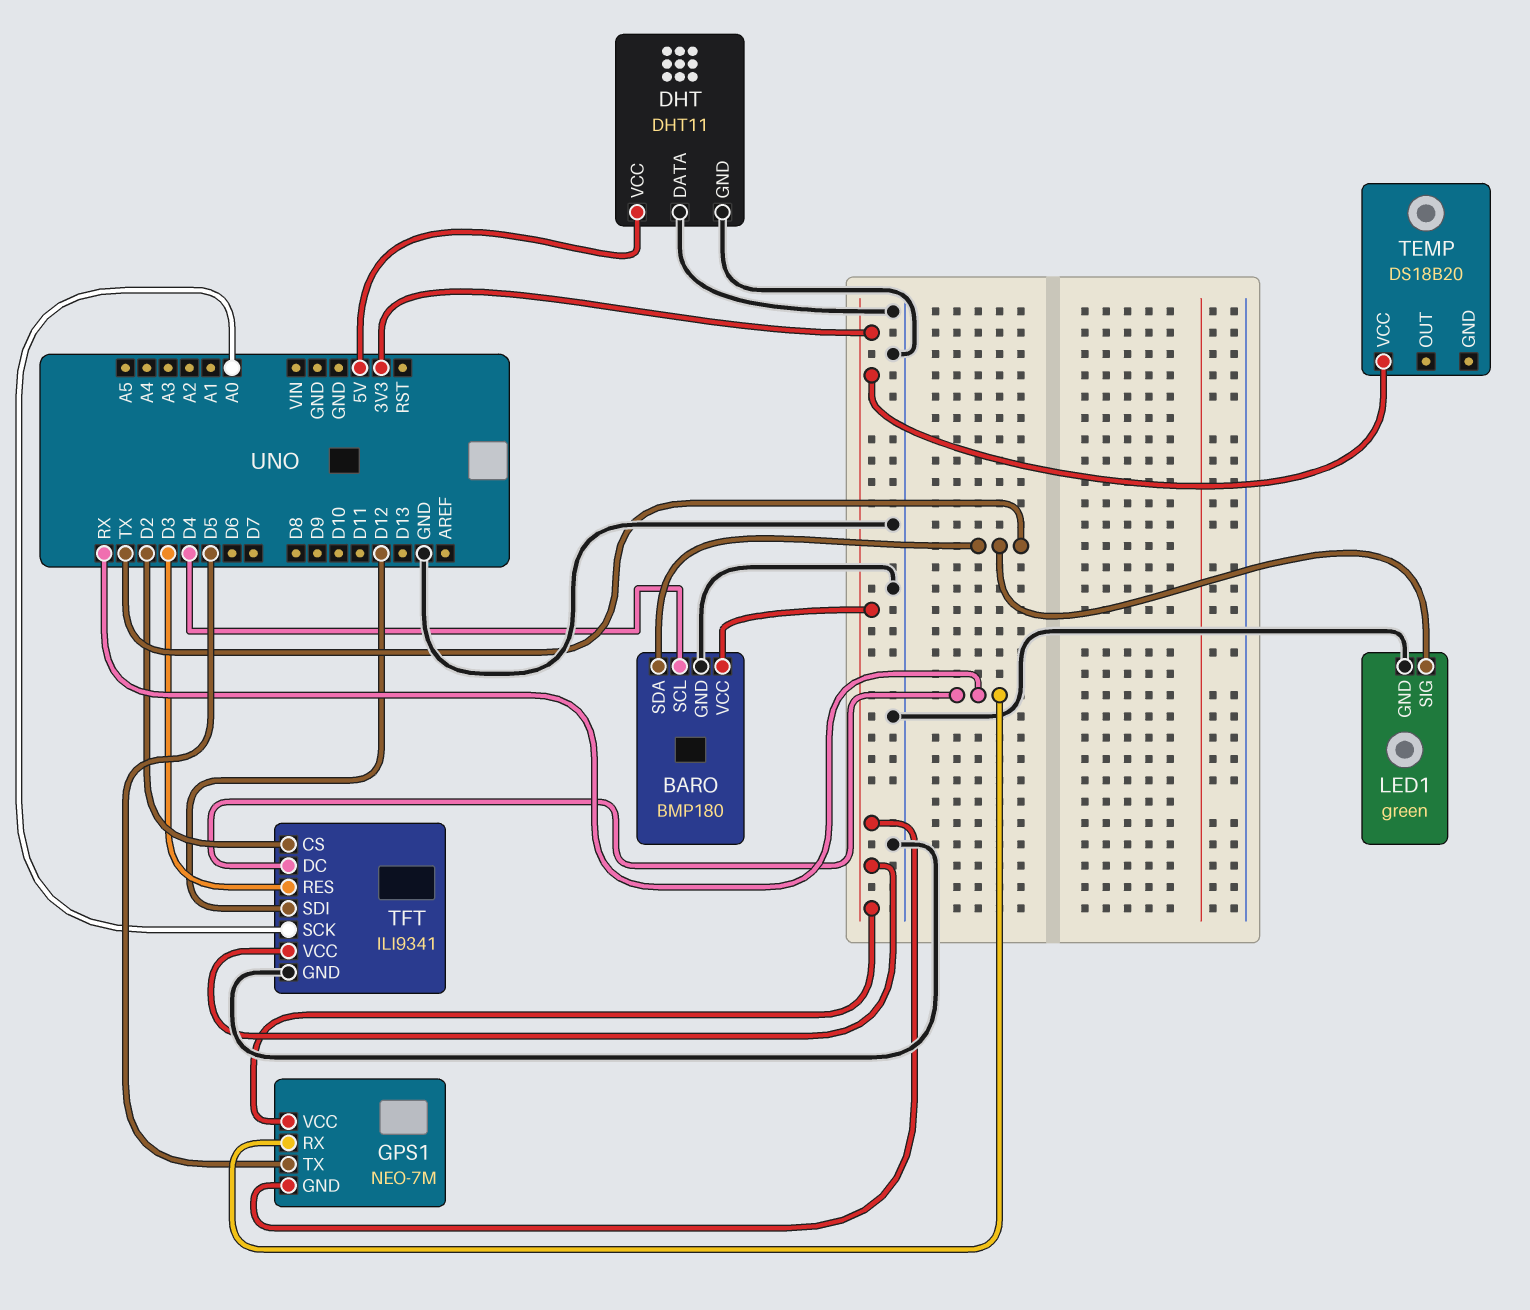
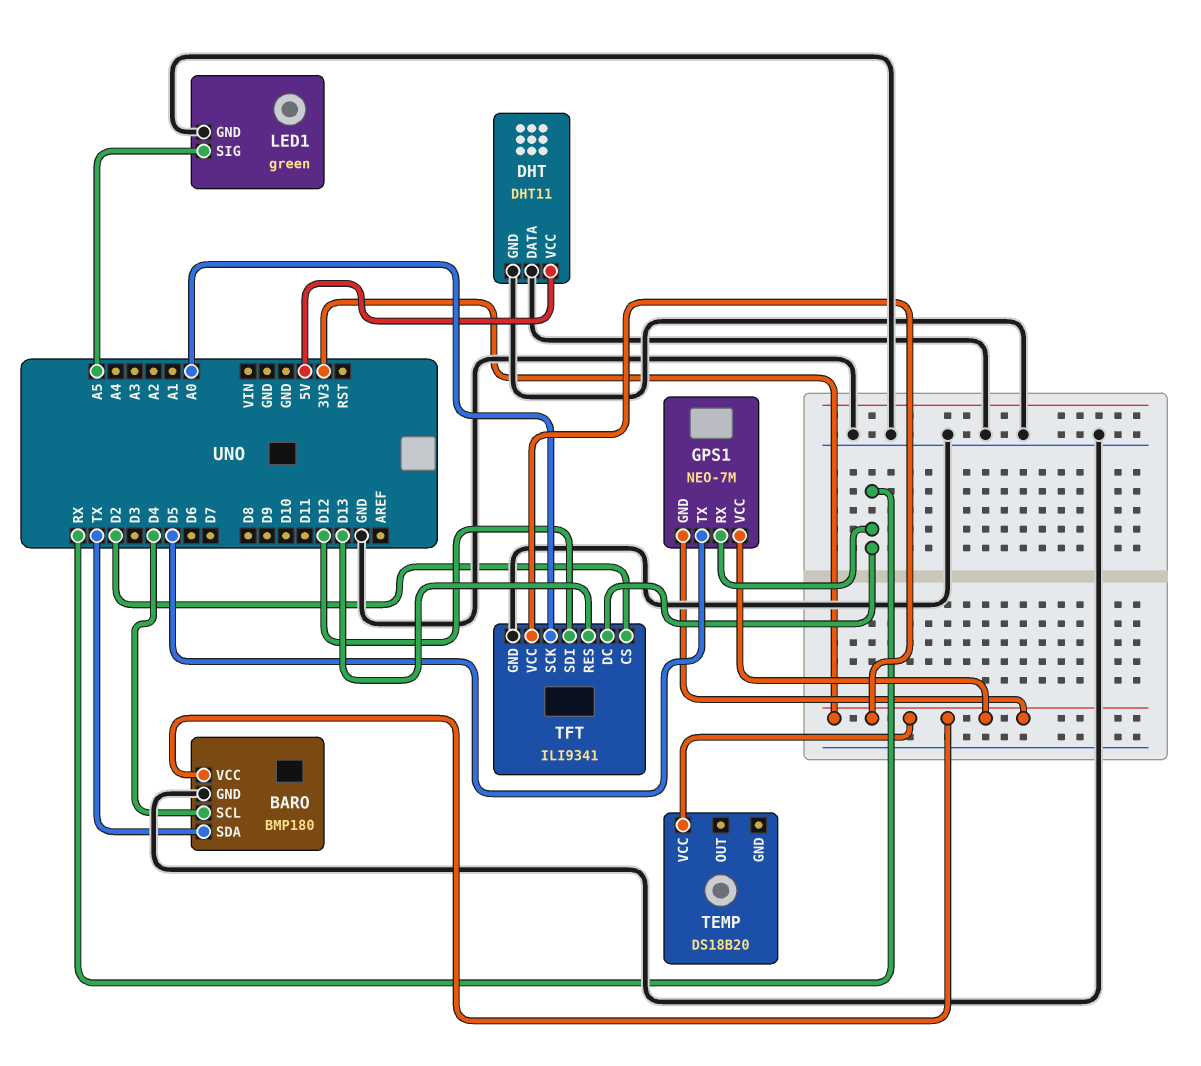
LED1 pin SIG: TX -> A5
TFT pin RES: D3 -> D13

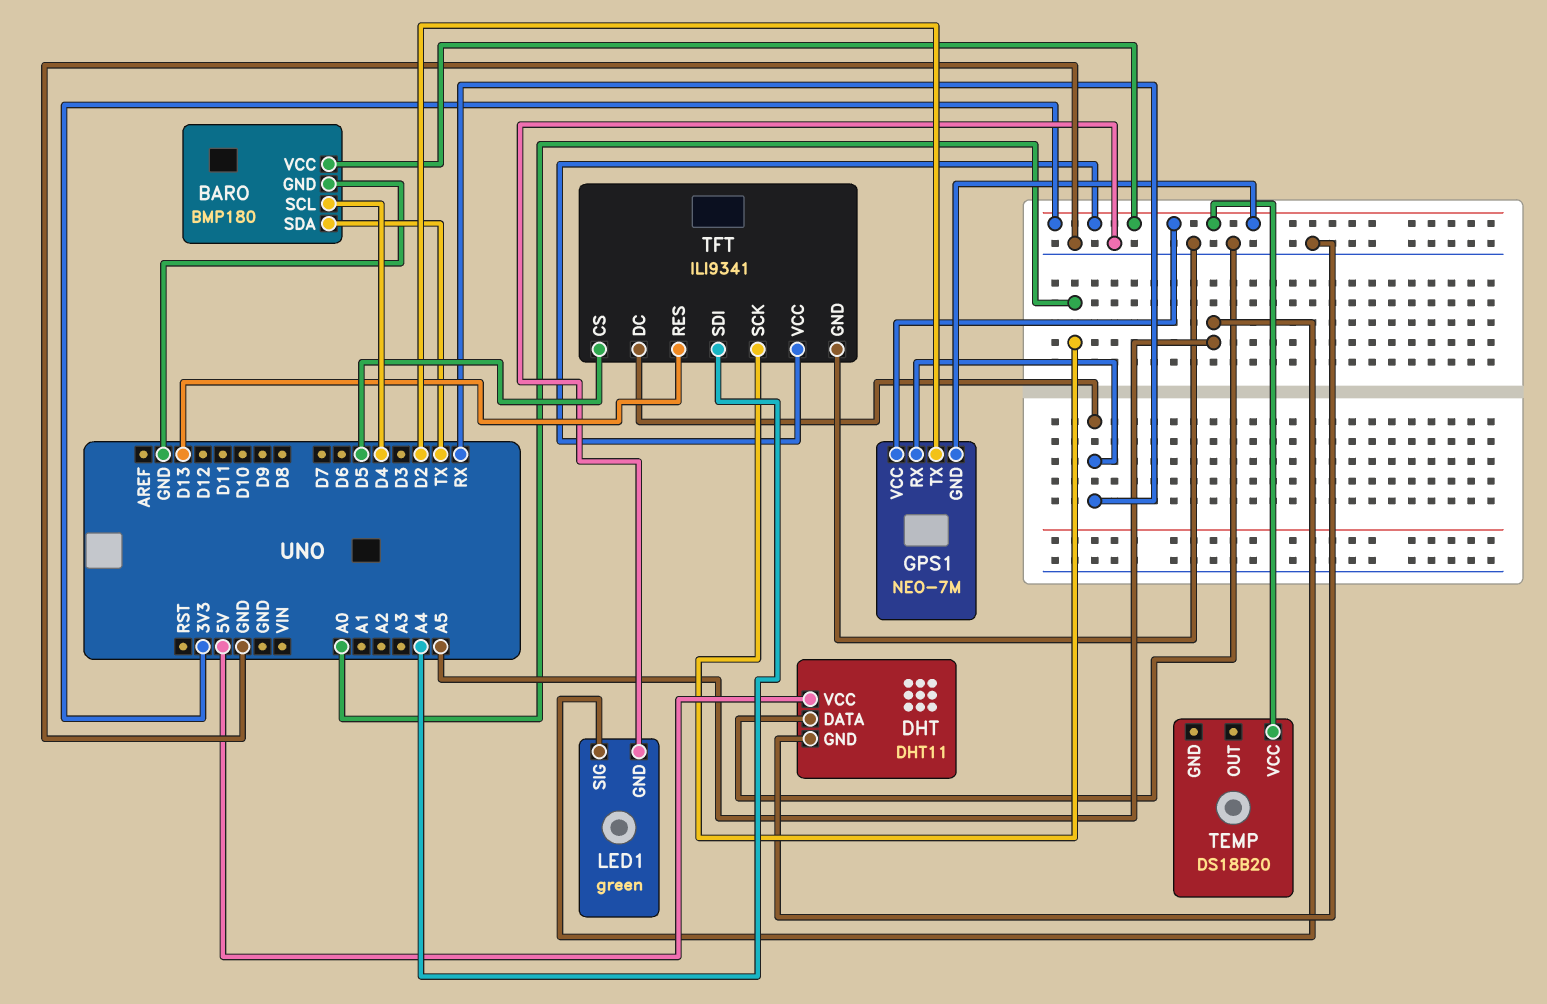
GPS1 pin TX: D5 -> D2
TFT pin CS: D2 -> D5
TFT pin SDI: D12 -> A4

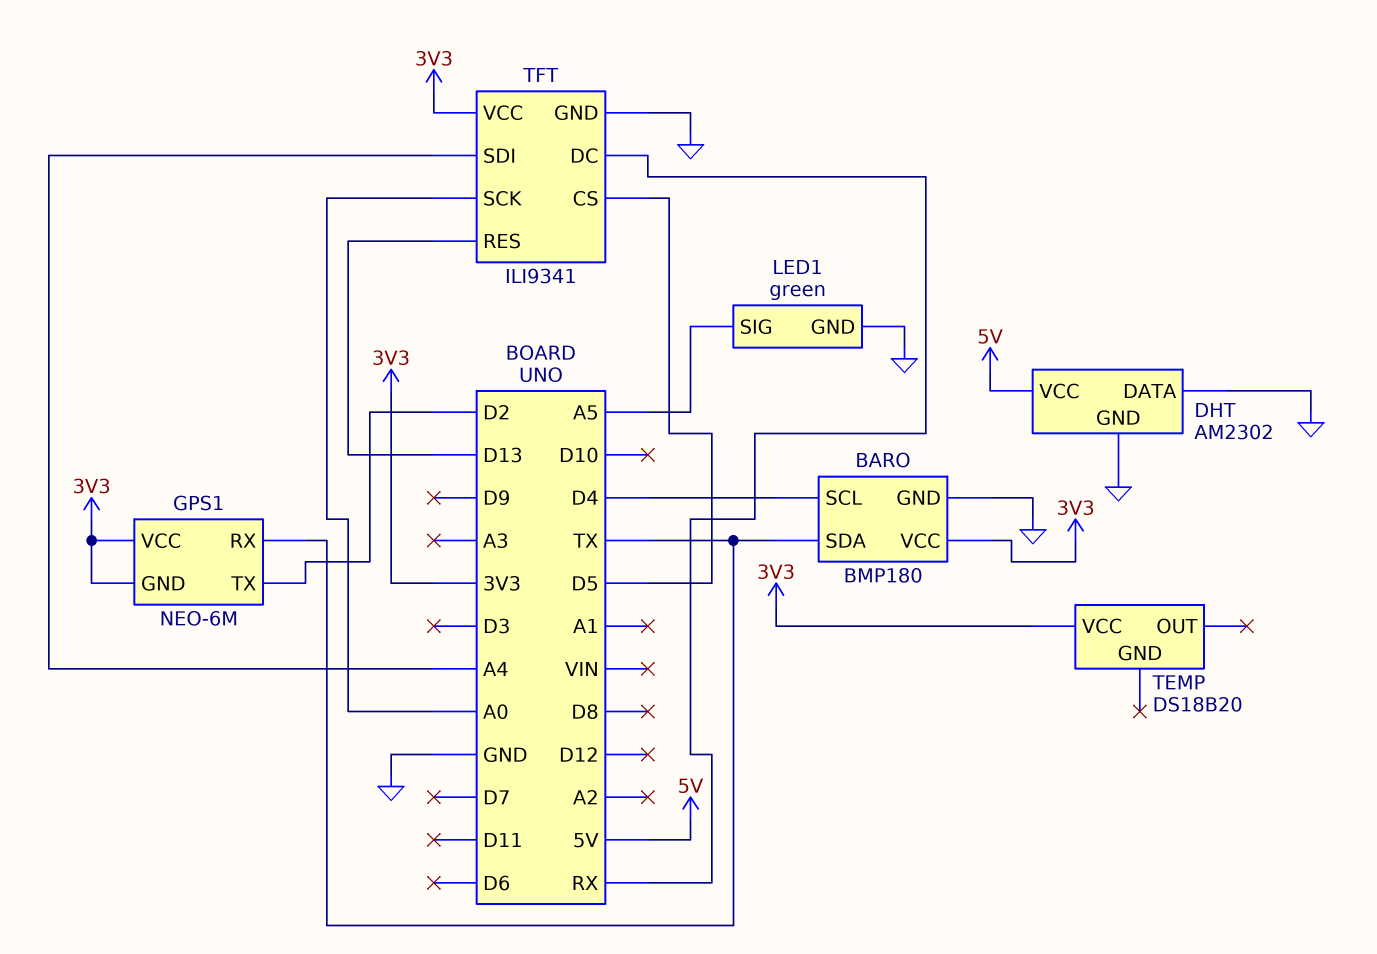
DHT: DHT11 -> AM2302
GPS1: NEO-7M -> NEO-6M
GPS1 pin RX: RX -> TX

